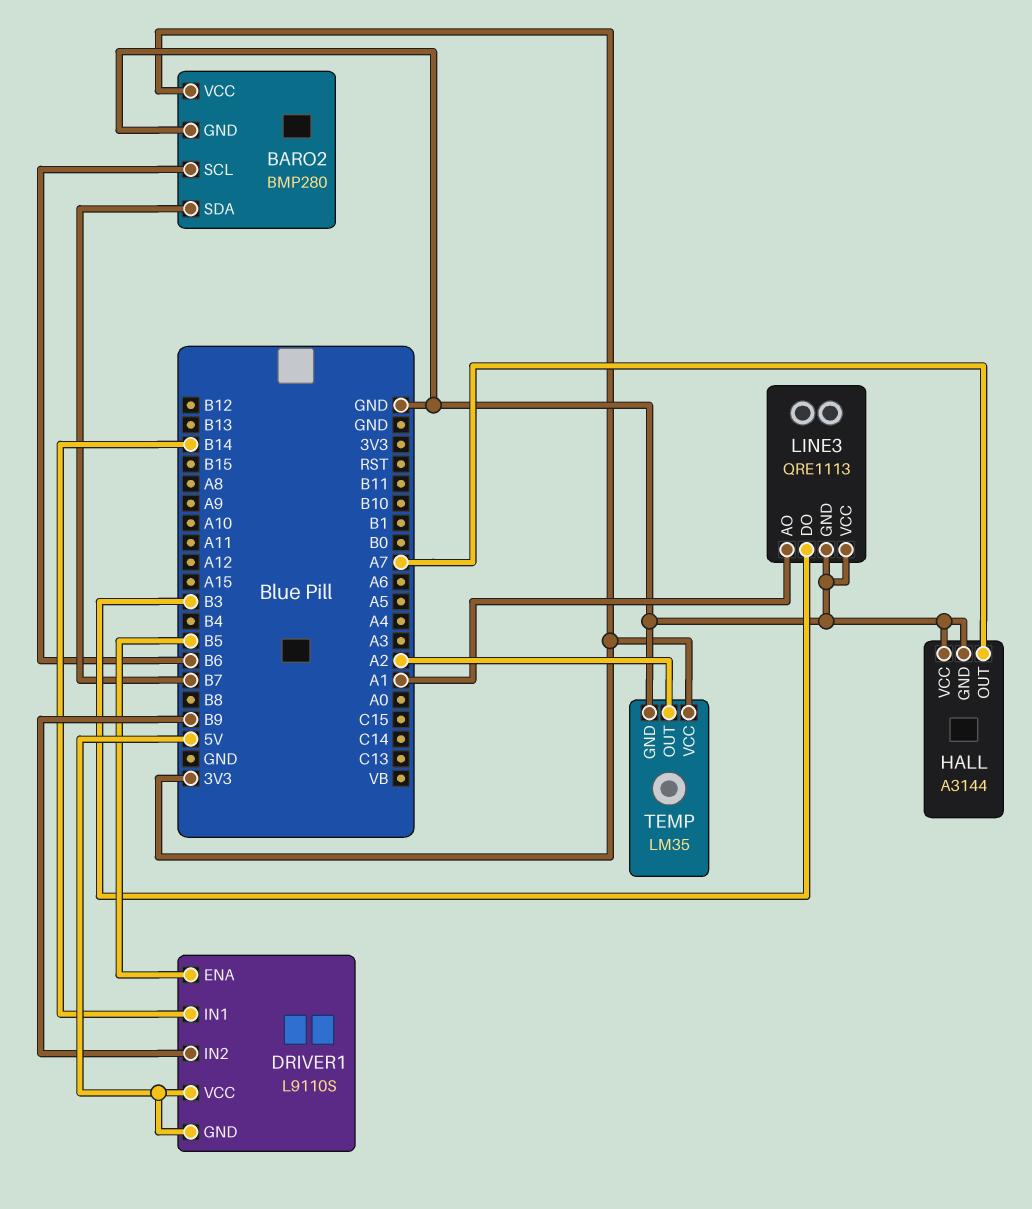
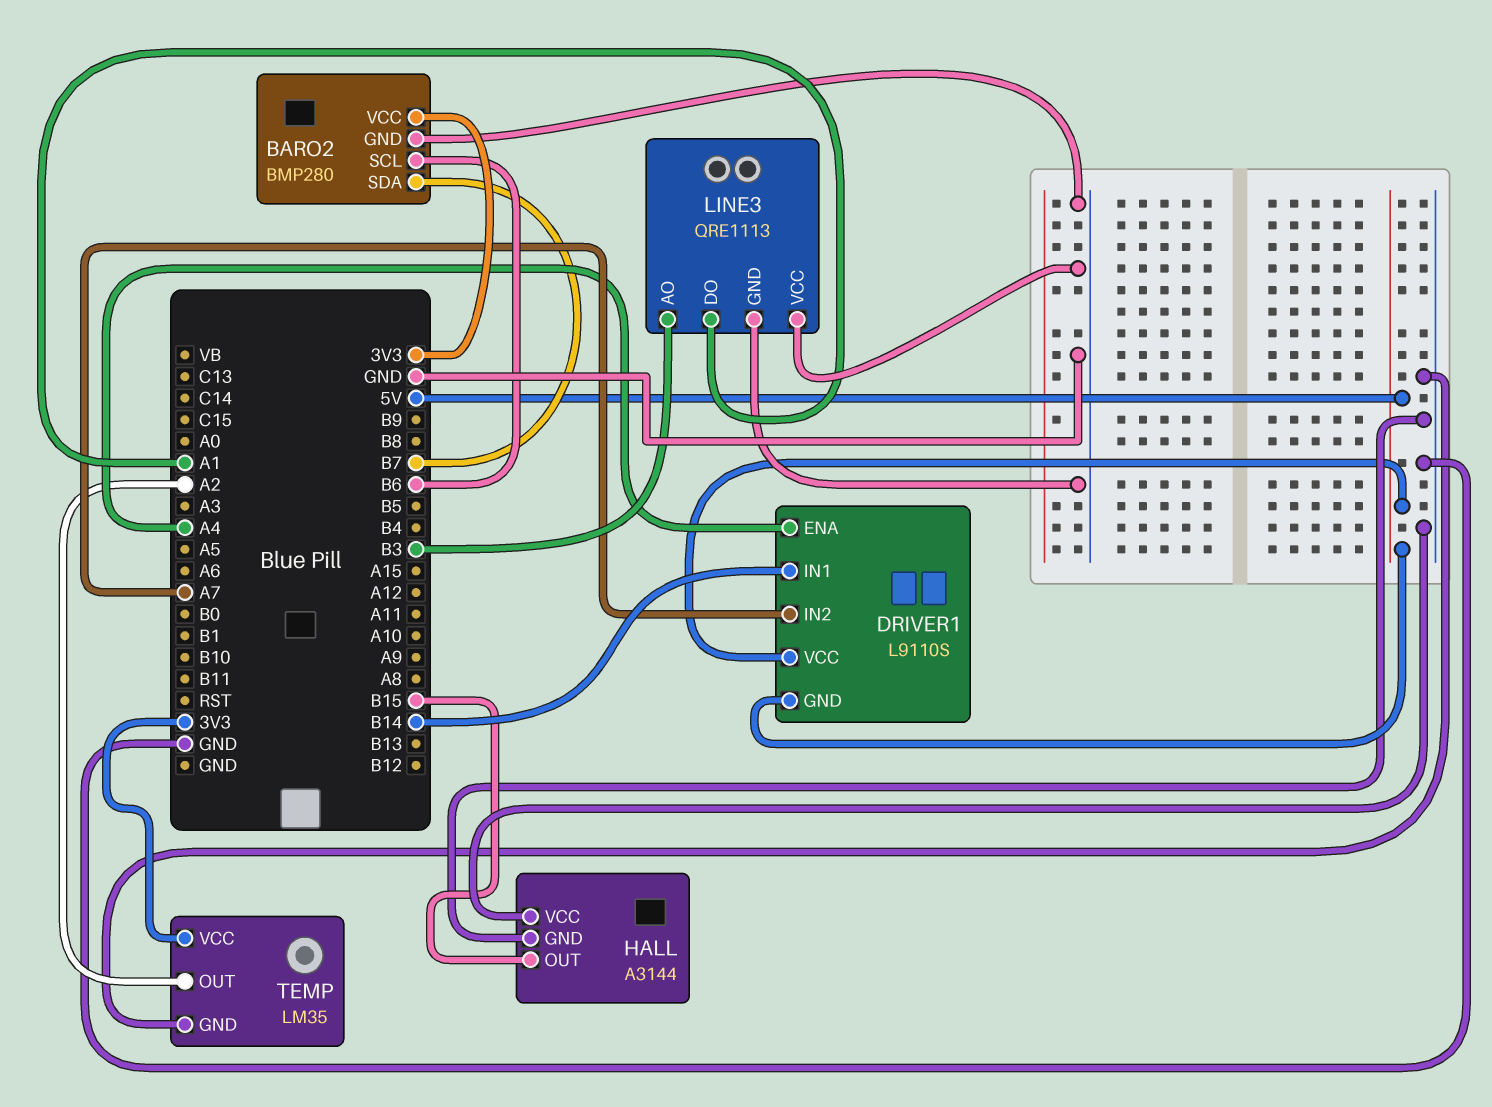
DRIVER1 pin ENA: B5 -> A4
DRIVER1 pin IN2: B9 -> A7
HALL pin OUT: A7 -> B15
LINE3 pin AO: A1 -> B3
LINE3 pin DO: B3 -> A1

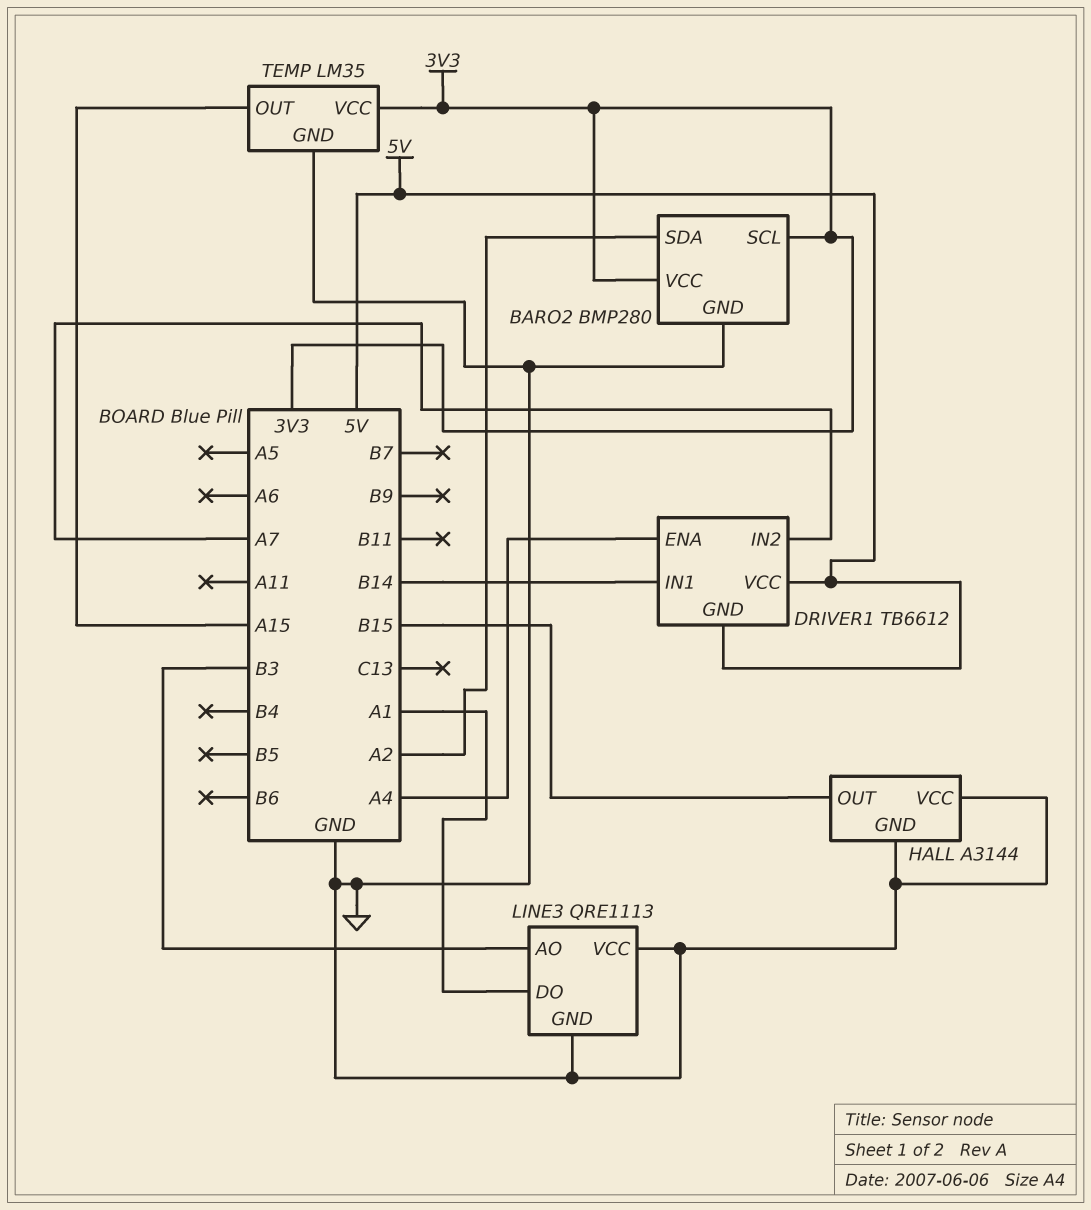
BARO2 pin SCL: B6 -> 3V3
BARO2 pin SDA: B7 -> A2
DRIVER1: L9110S -> TB6612
TEMP pin OUT: A2 -> A15

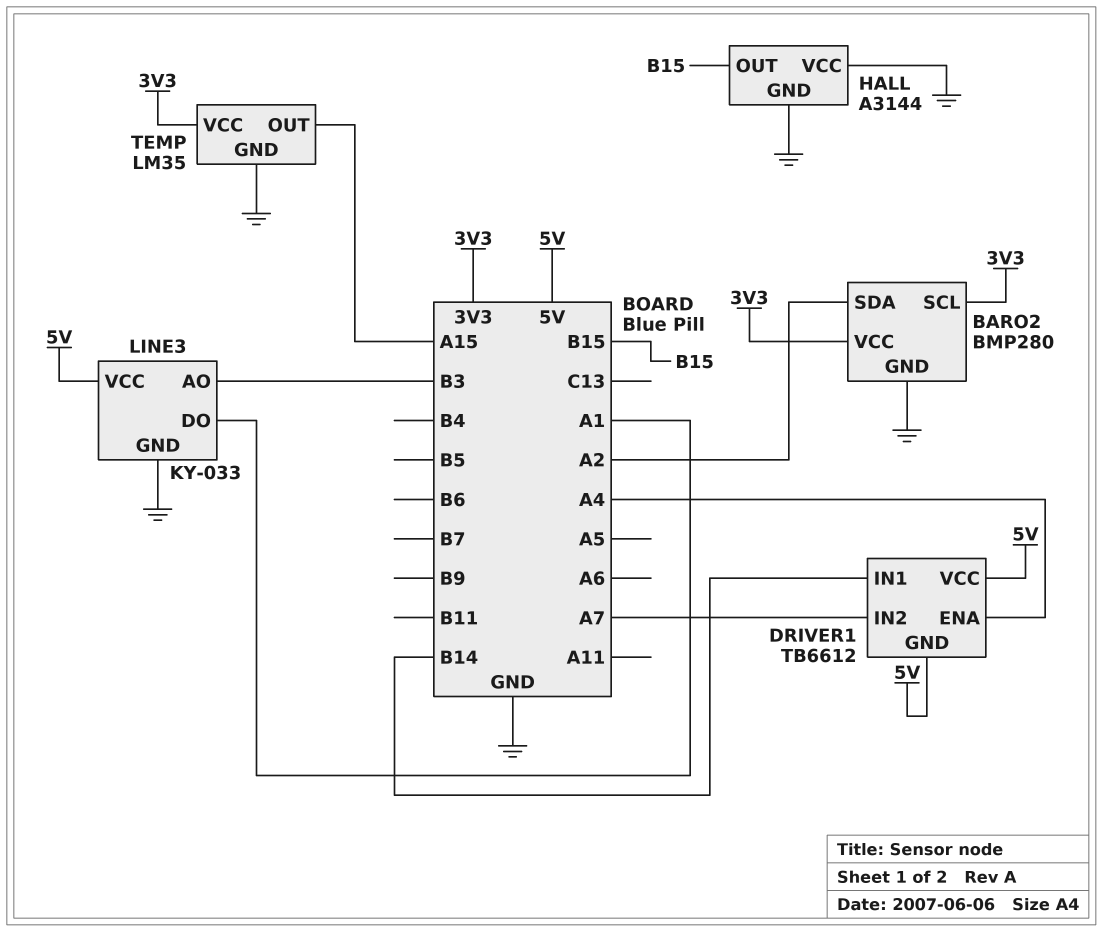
LINE3: QRE1113 -> KY-033
LINE3 pin VCC: GND -> 5V

